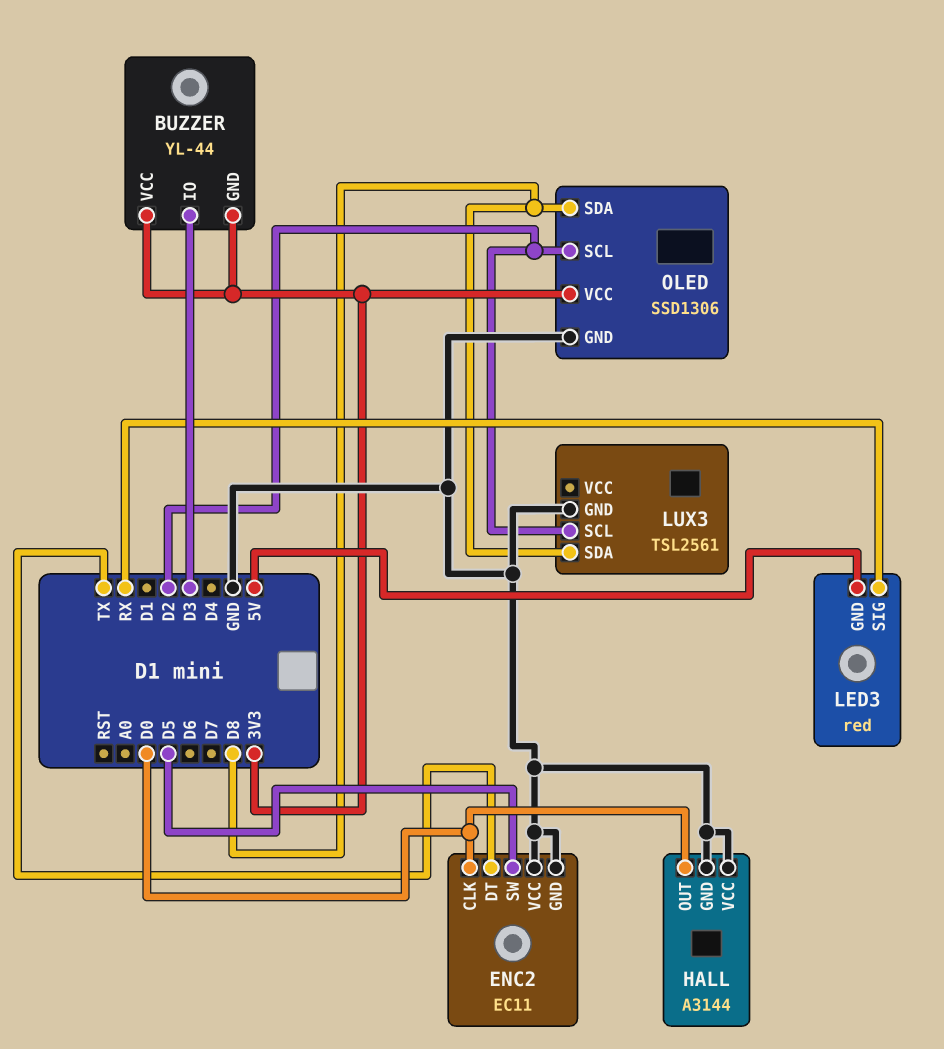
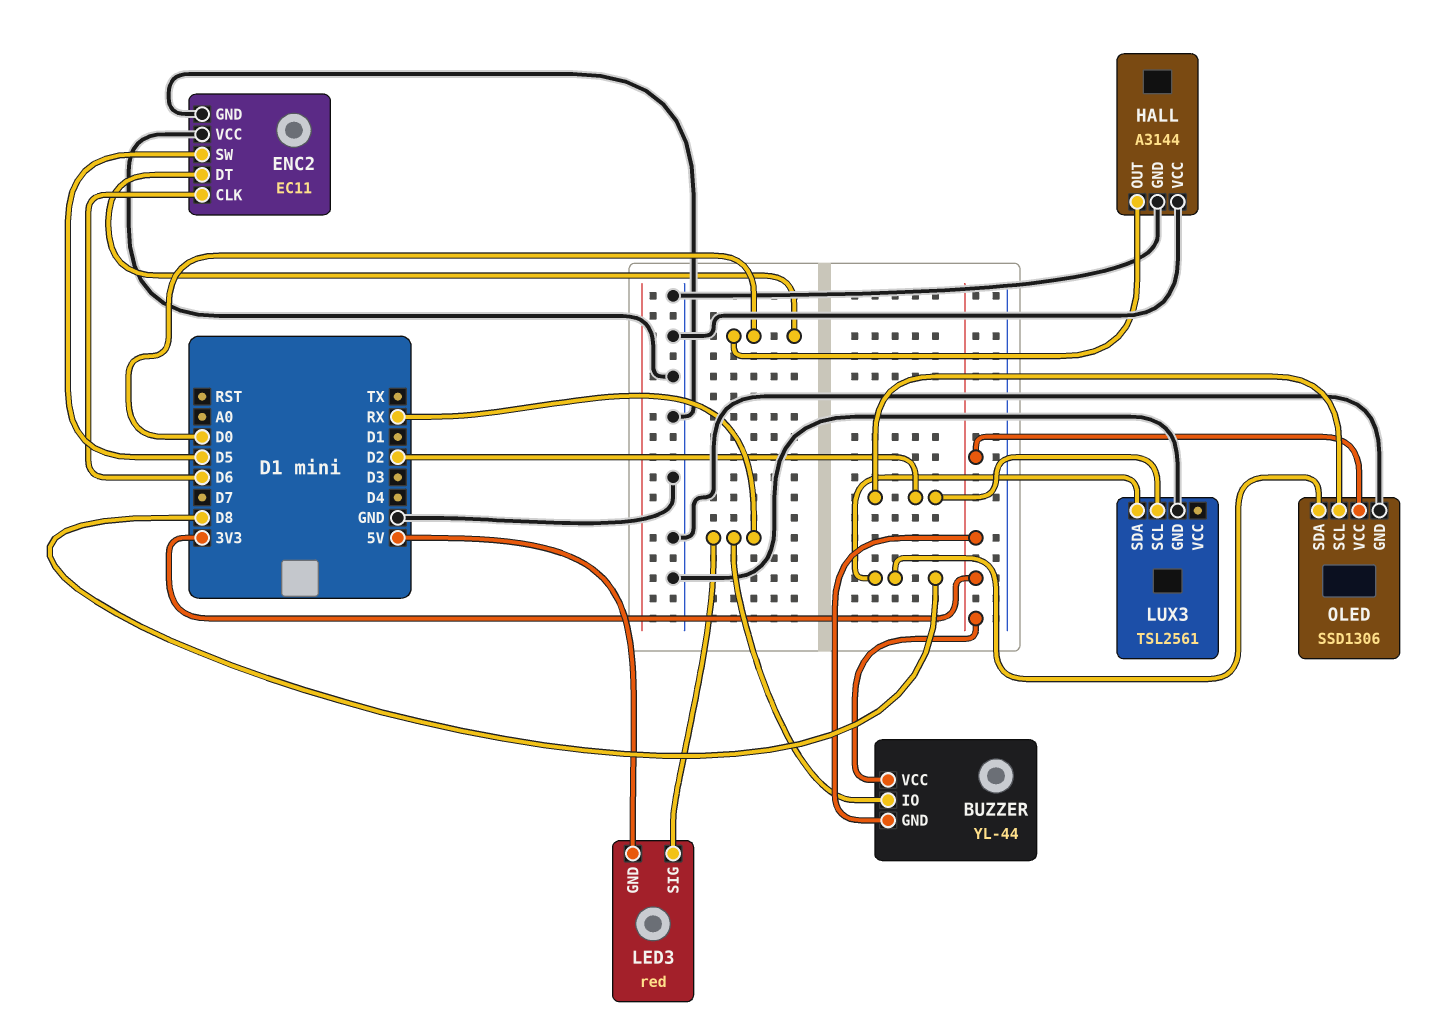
BUZZER pin IO: D3 -> RX
ENC2 pin CLK: D0 -> D6
ENC2 pin DT: TX -> D0

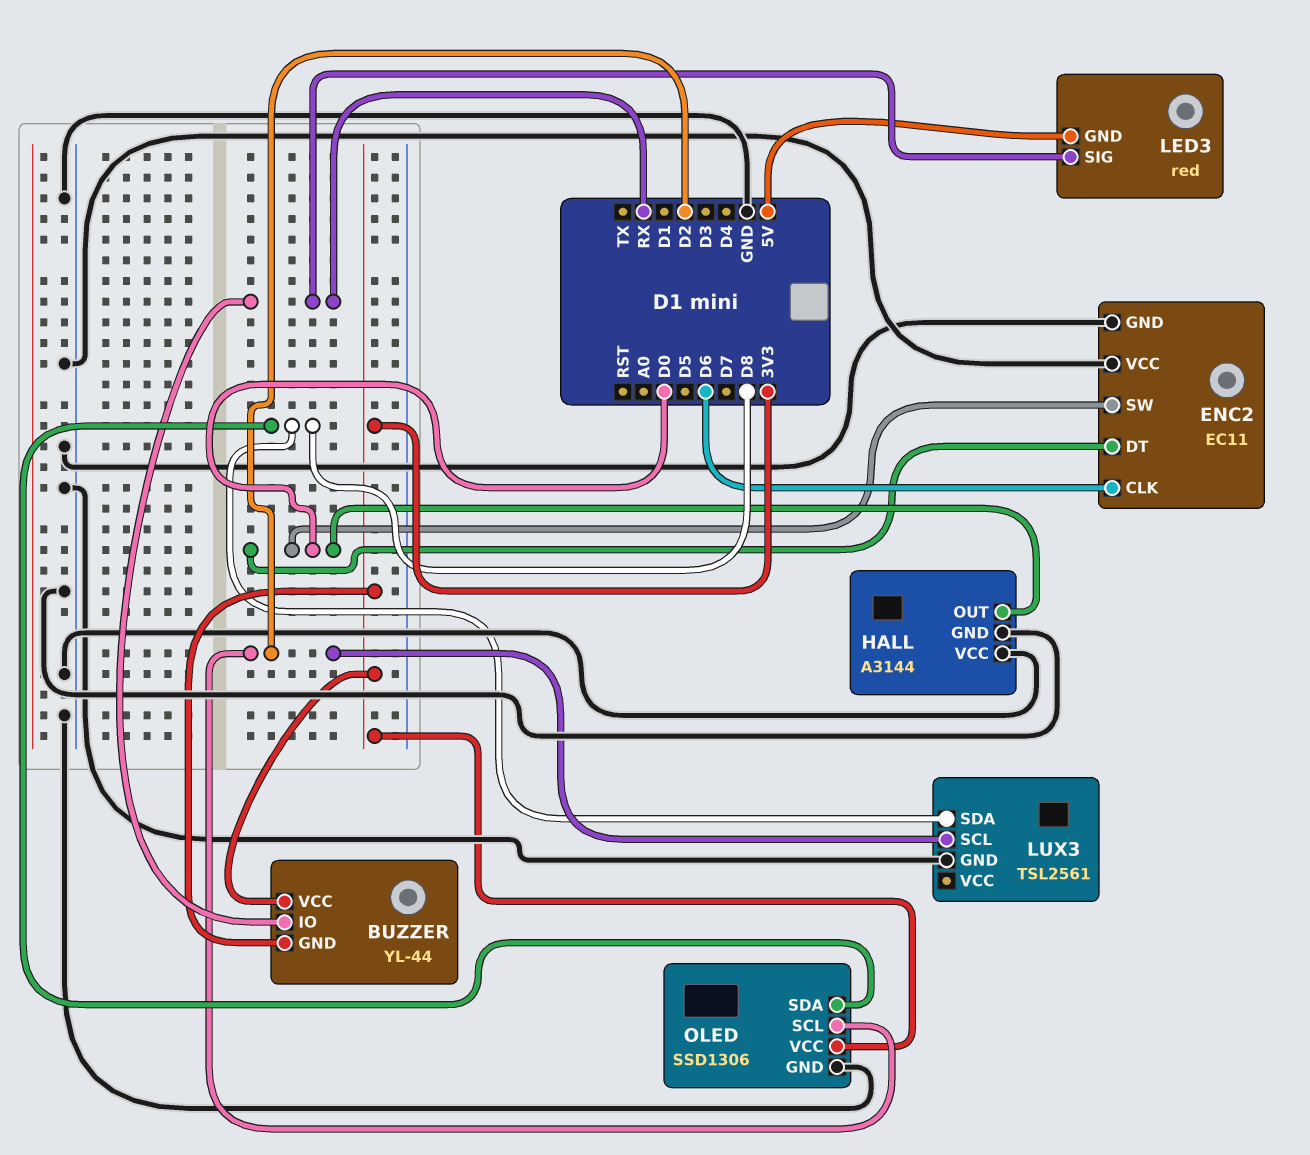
ENC2 pin SW: D5 -> D0

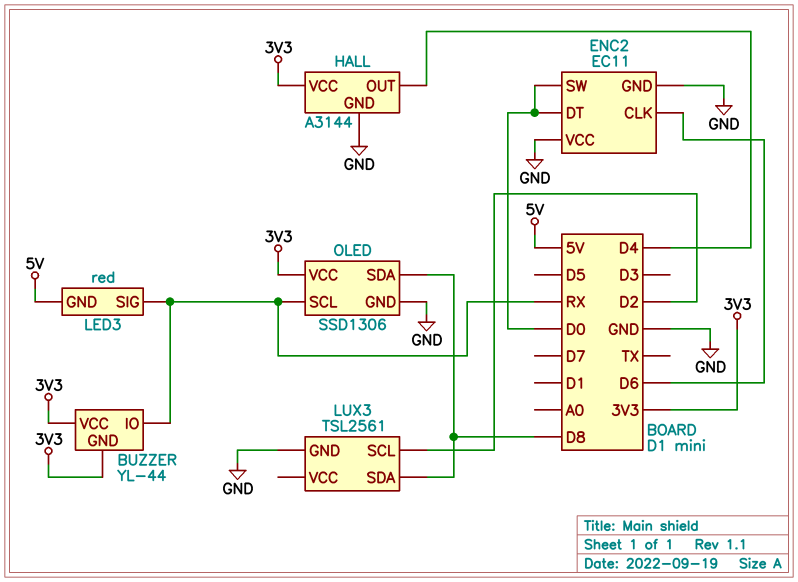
HALL pin OUT: D0 -> D4
HALL pin VCC: GND -> 3V3
OLED pin SCL: D2 -> RX

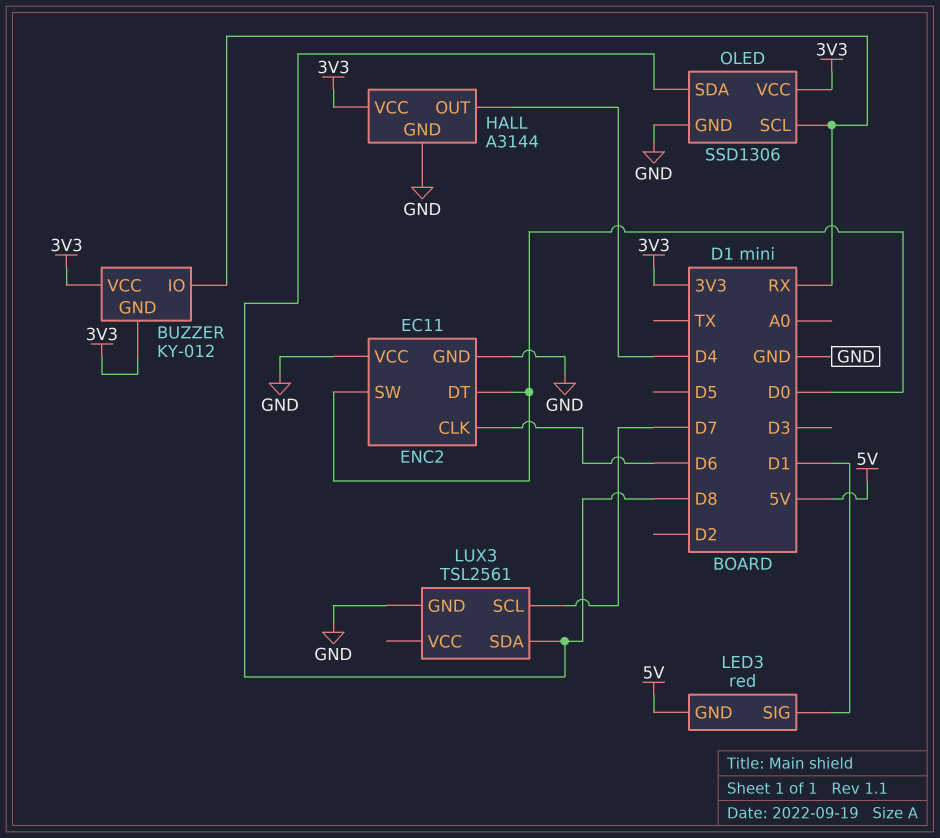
BUZZER: YL-44 -> KY-012
LED3 pin SIG: RX -> D1
LUX3 pin SCL: D2 -> D7

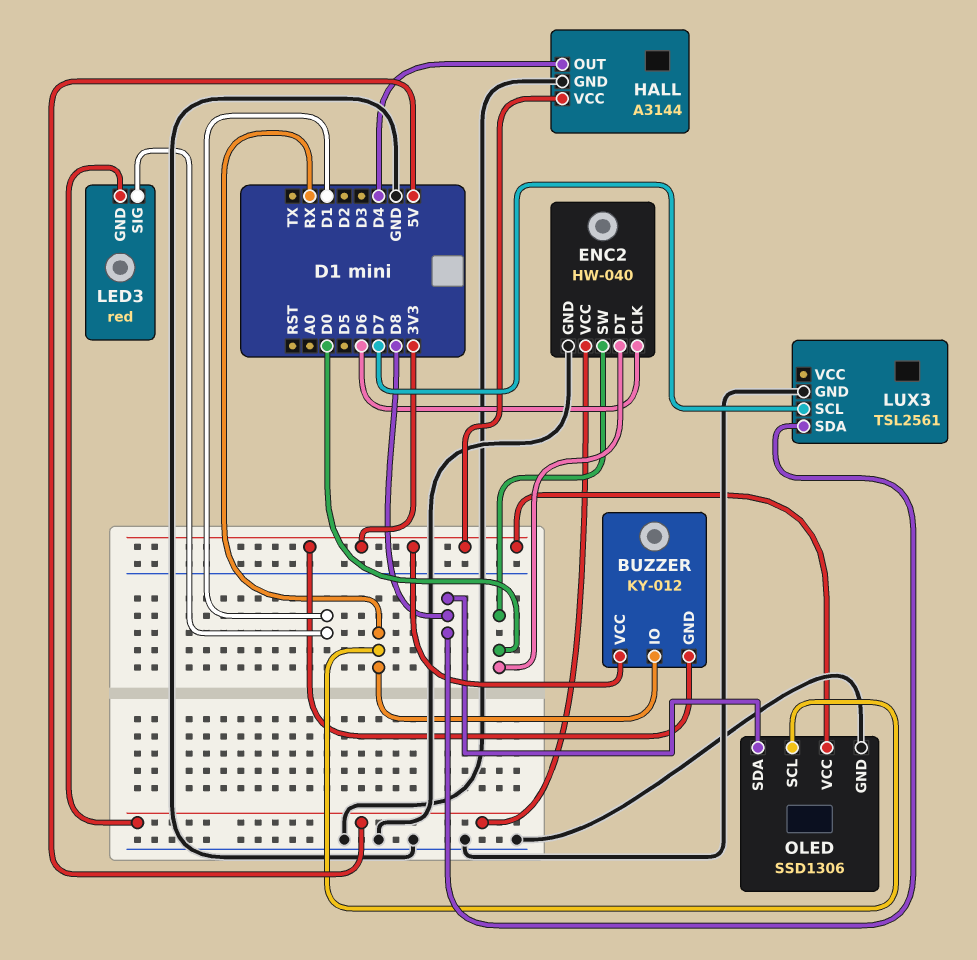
ENC2: EC11 -> HW-040
ENC2 pin VCC: GND -> 5V

